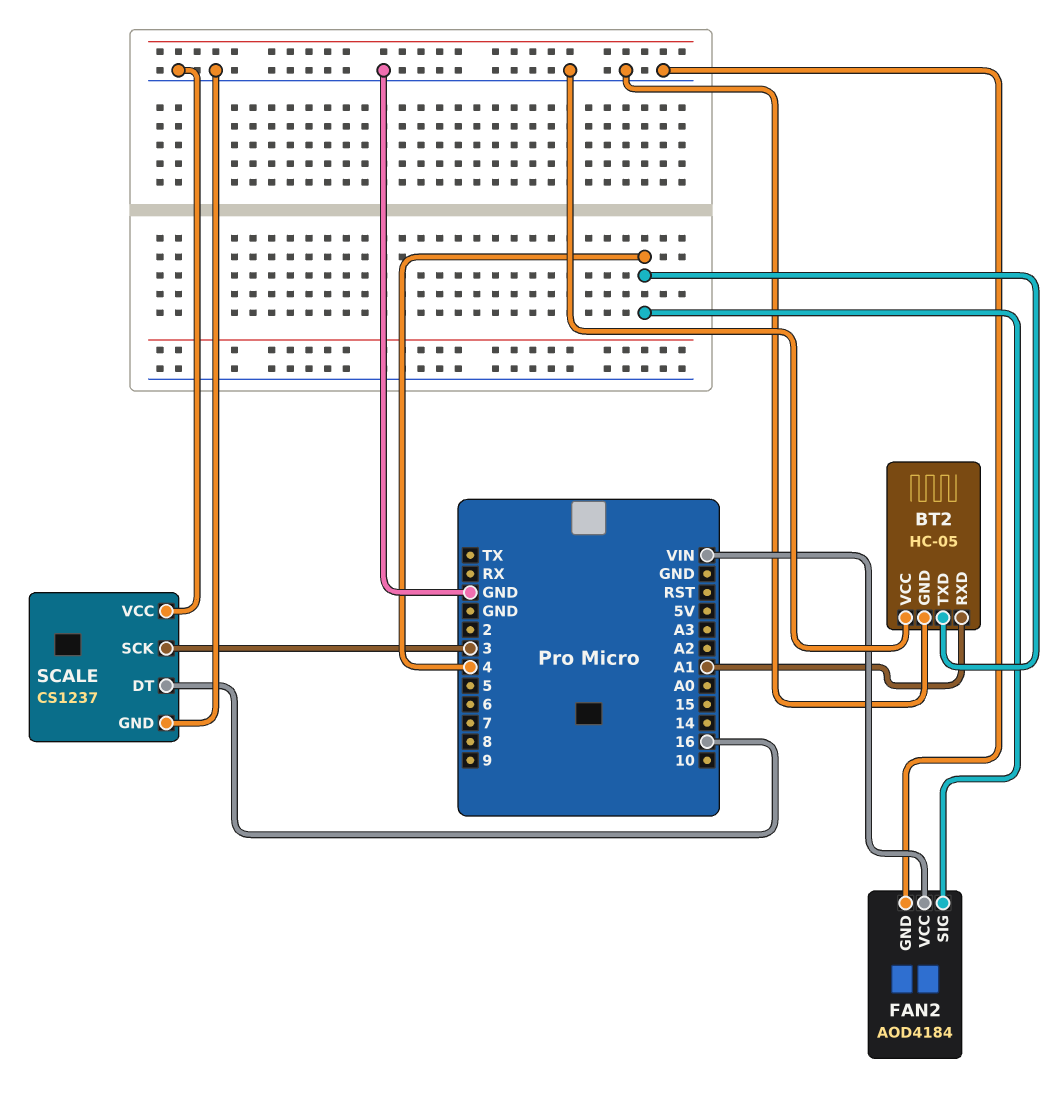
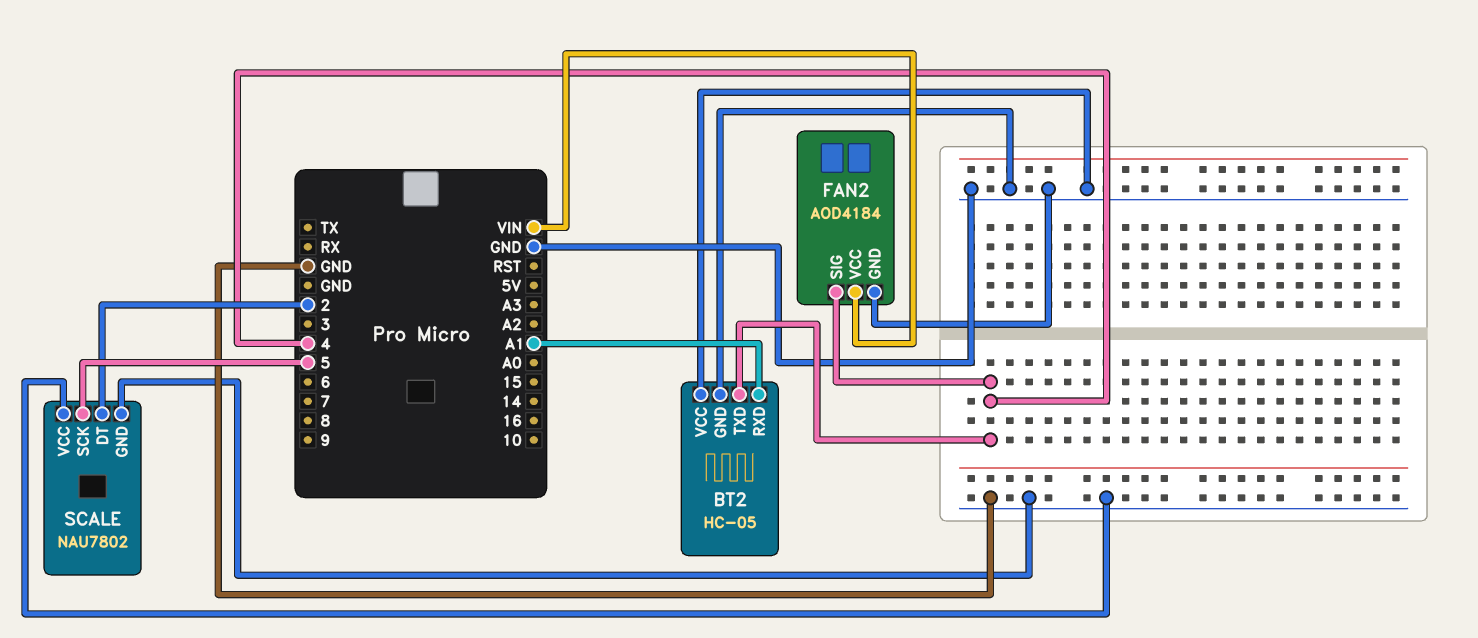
SCALE: CS1237 -> NAU7802
SCALE pin DT: 16 -> 2
SCALE pin SCK: 3 -> 5

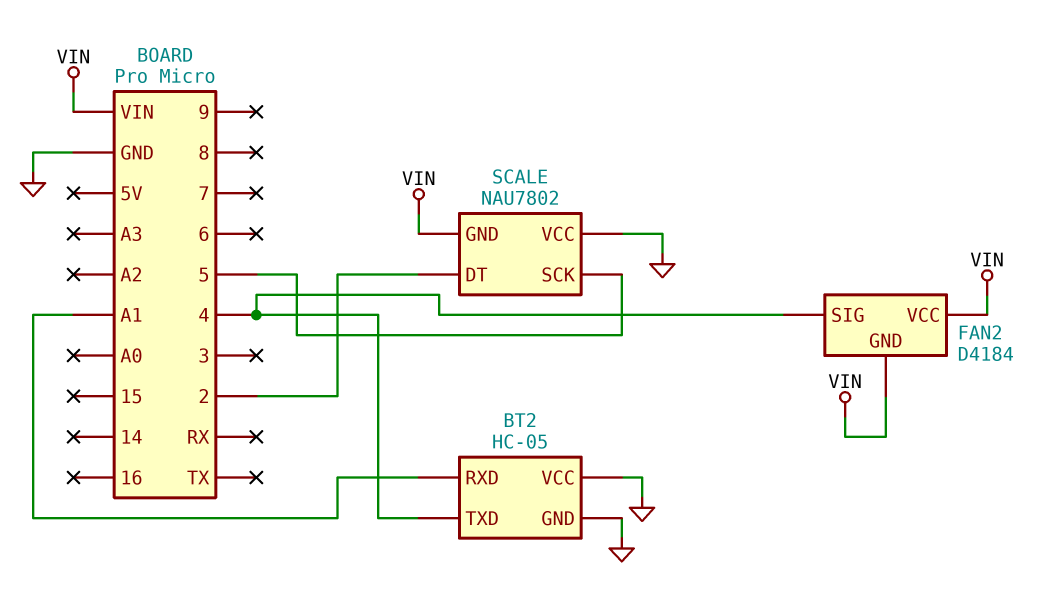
FAN2: AOD4184 -> D4184
FAN2 pin GND: GND -> VIN
SCALE pin GND: GND -> VIN

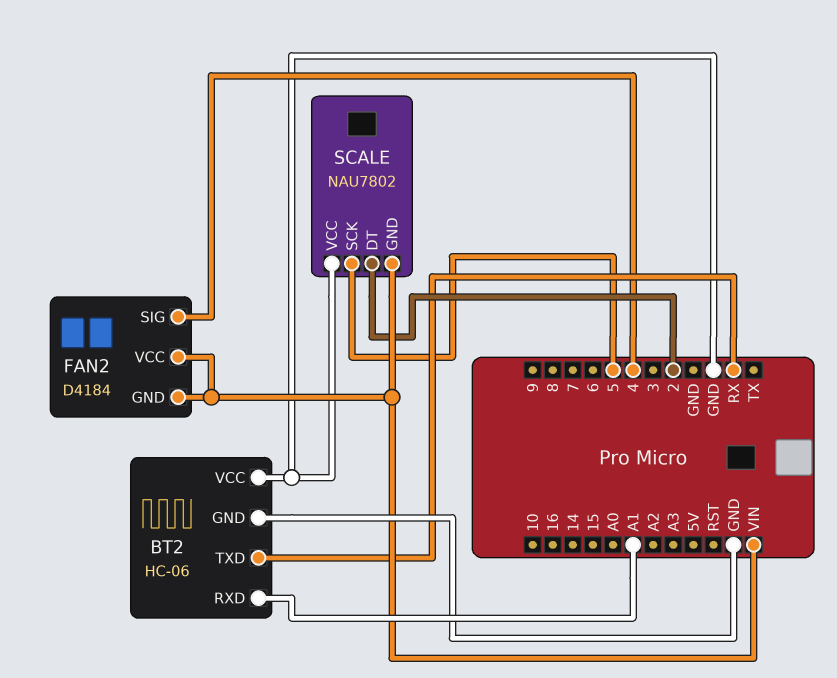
BT2: HC-05 -> HC-06
BT2 pin TXD: 4 -> RX

